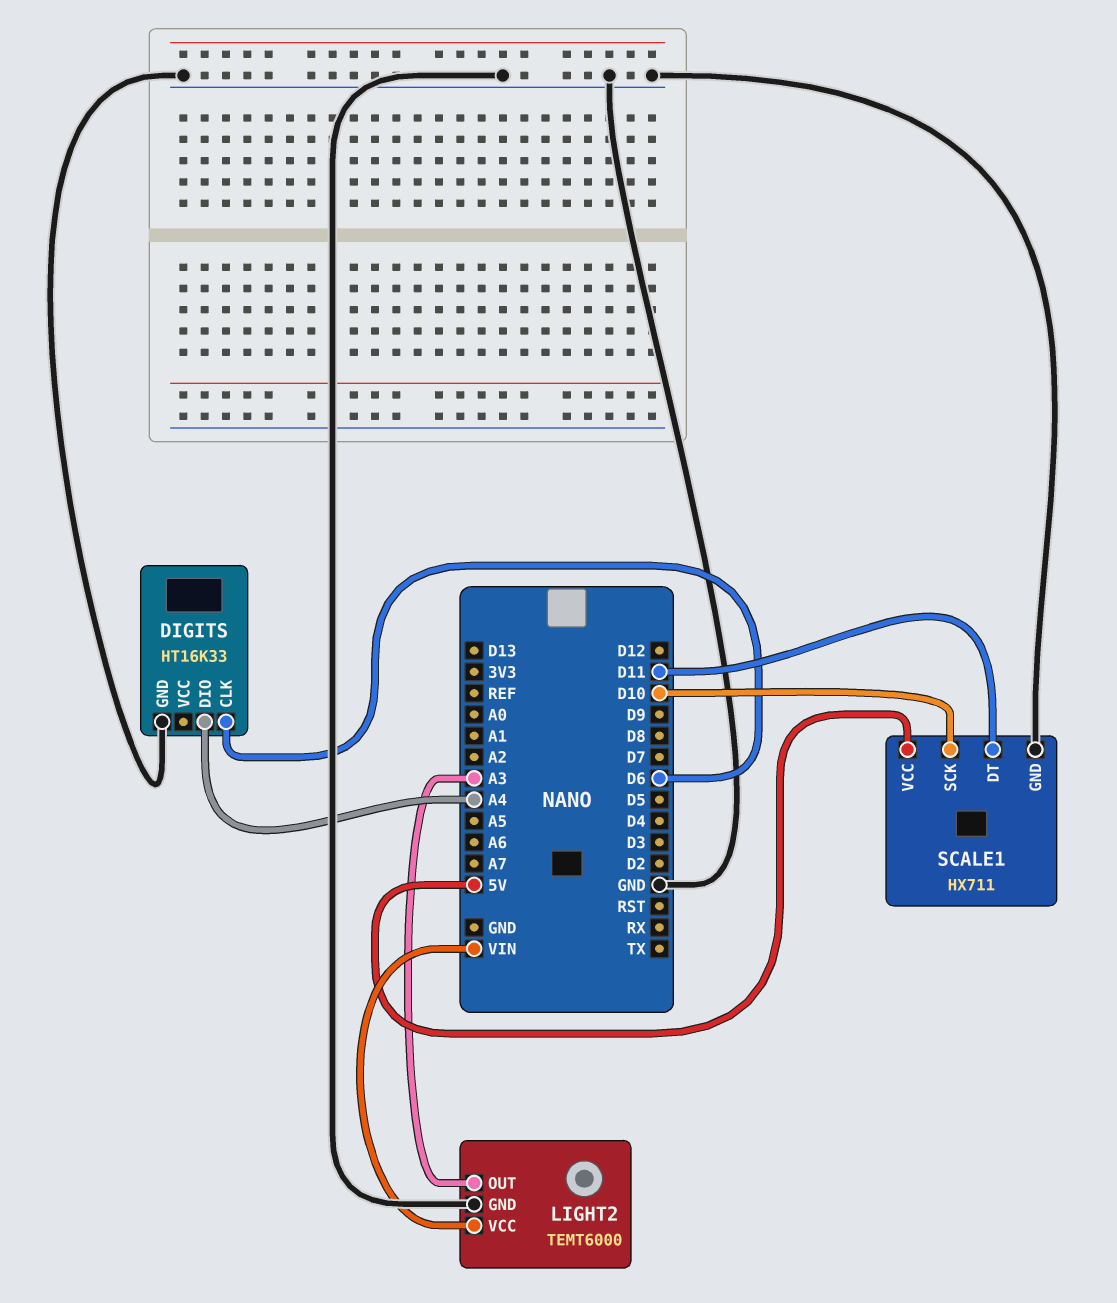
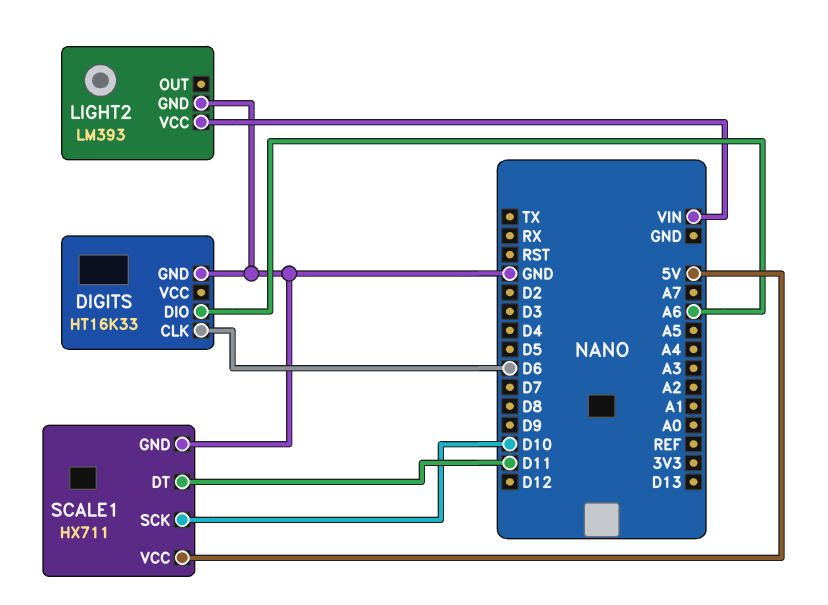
DIGITS pin DIO: A4 -> A6
LIGHT2: TEMT6000 -> LM393
LIGHT2 pin OUT: A3 -> none

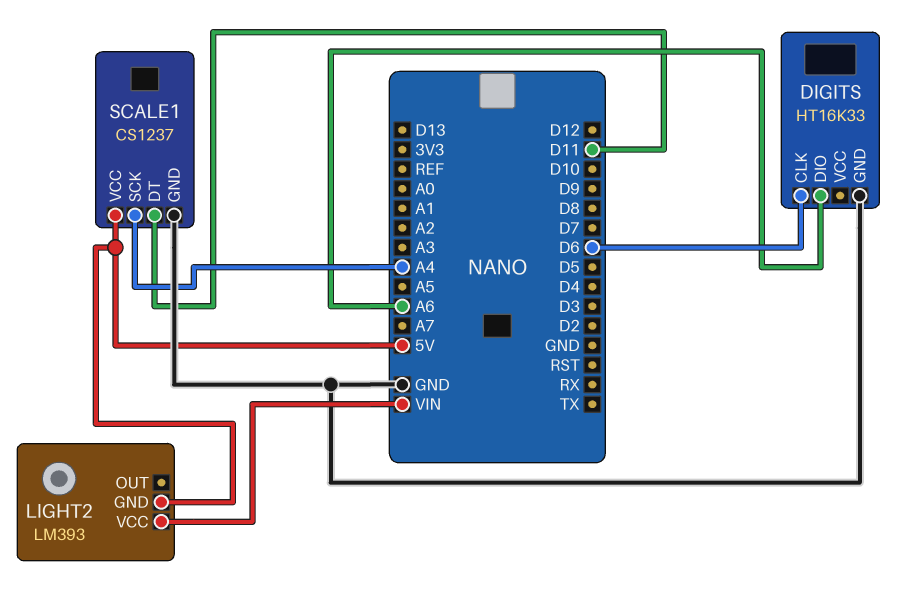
LIGHT2 pin GND: GND -> 5V
SCALE1: HX711 -> CS1237
SCALE1 pin SCK: D10 -> A4

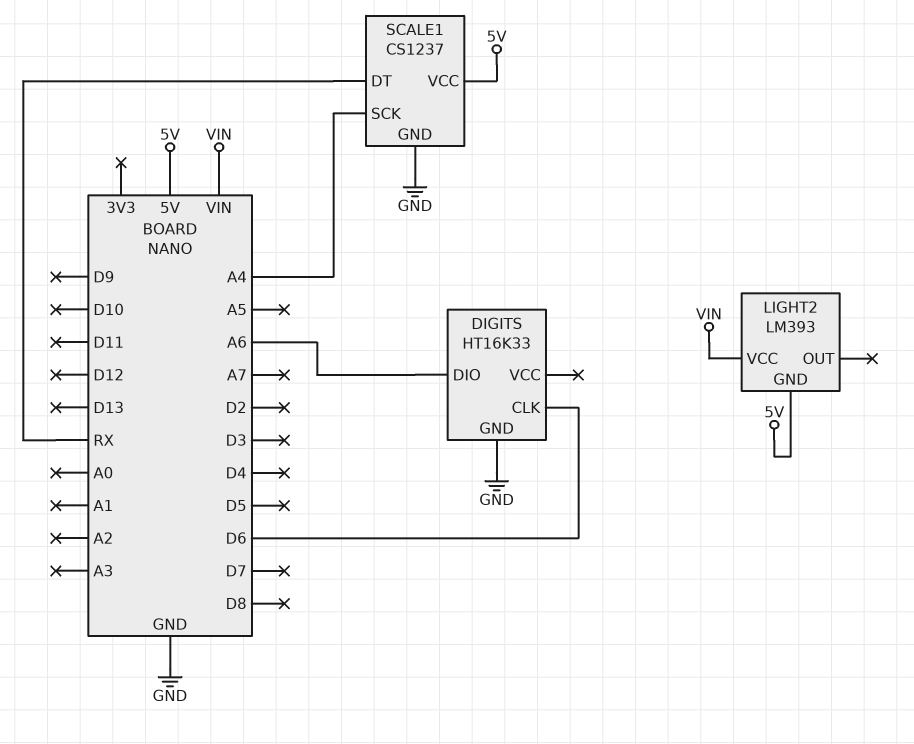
SCALE1 pin DT: D11 -> RX

